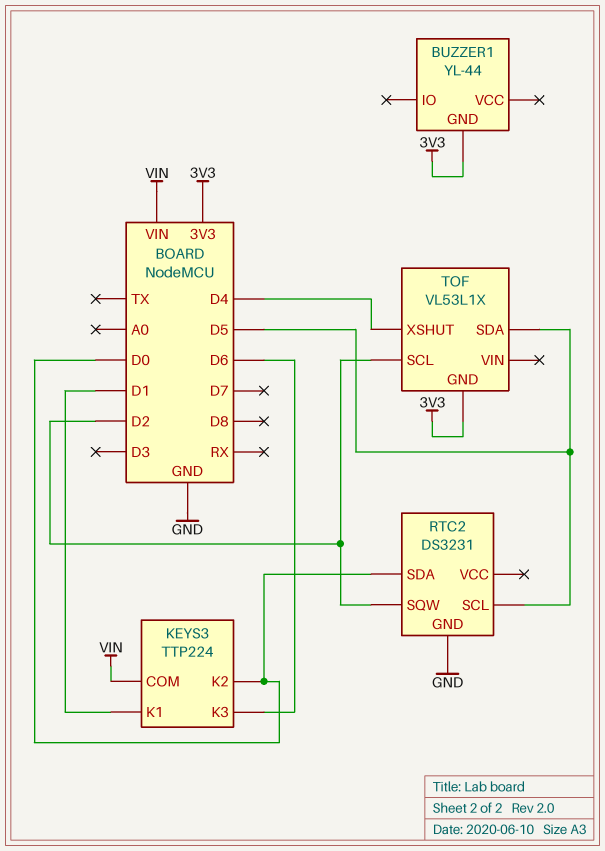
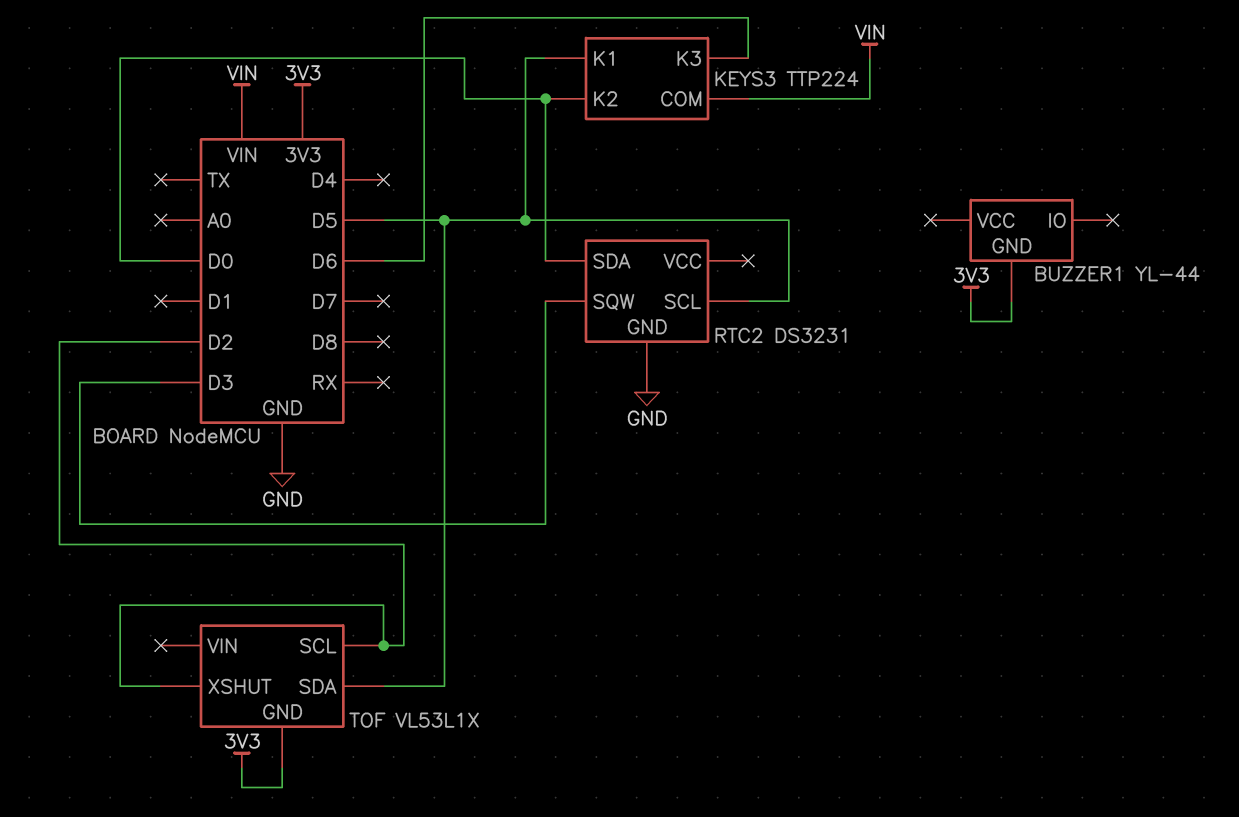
KEYS3 pin K1: D1 -> D5
RTC2 pin SQW: D2 -> D3
TOF pin XSHUT: D4 -> D2

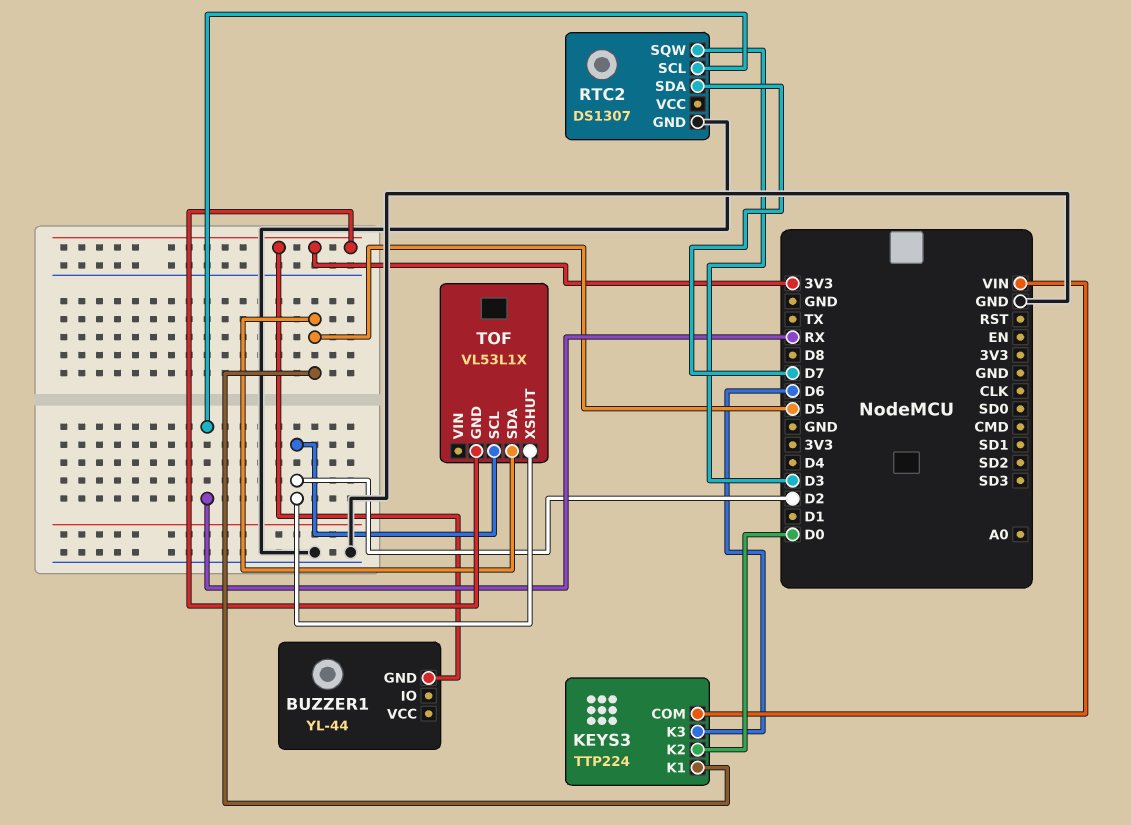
RTC2: DS3231 -> DS1307
RTC2 pin SCL: D5 -> RX
RTC2 pin SDA: D0 -> D7

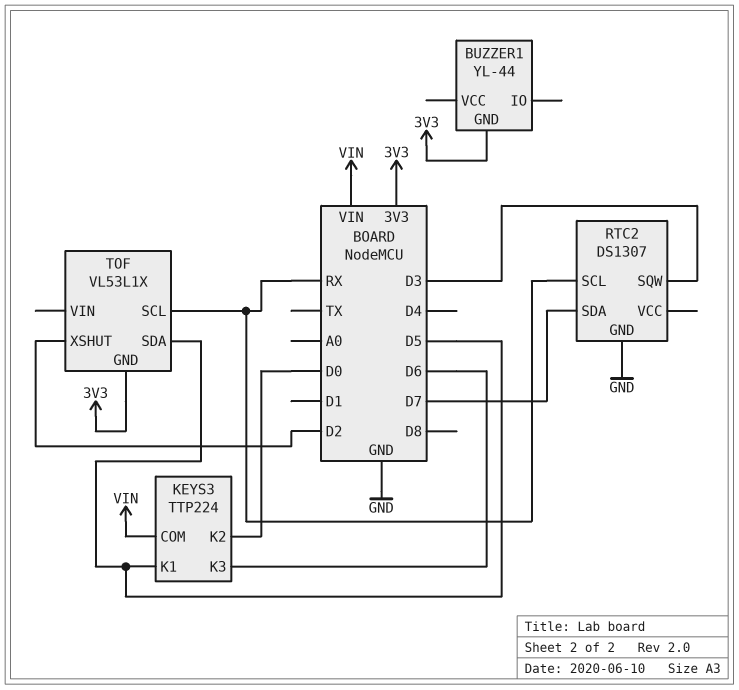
TOF pin SCL: D2 -> RX

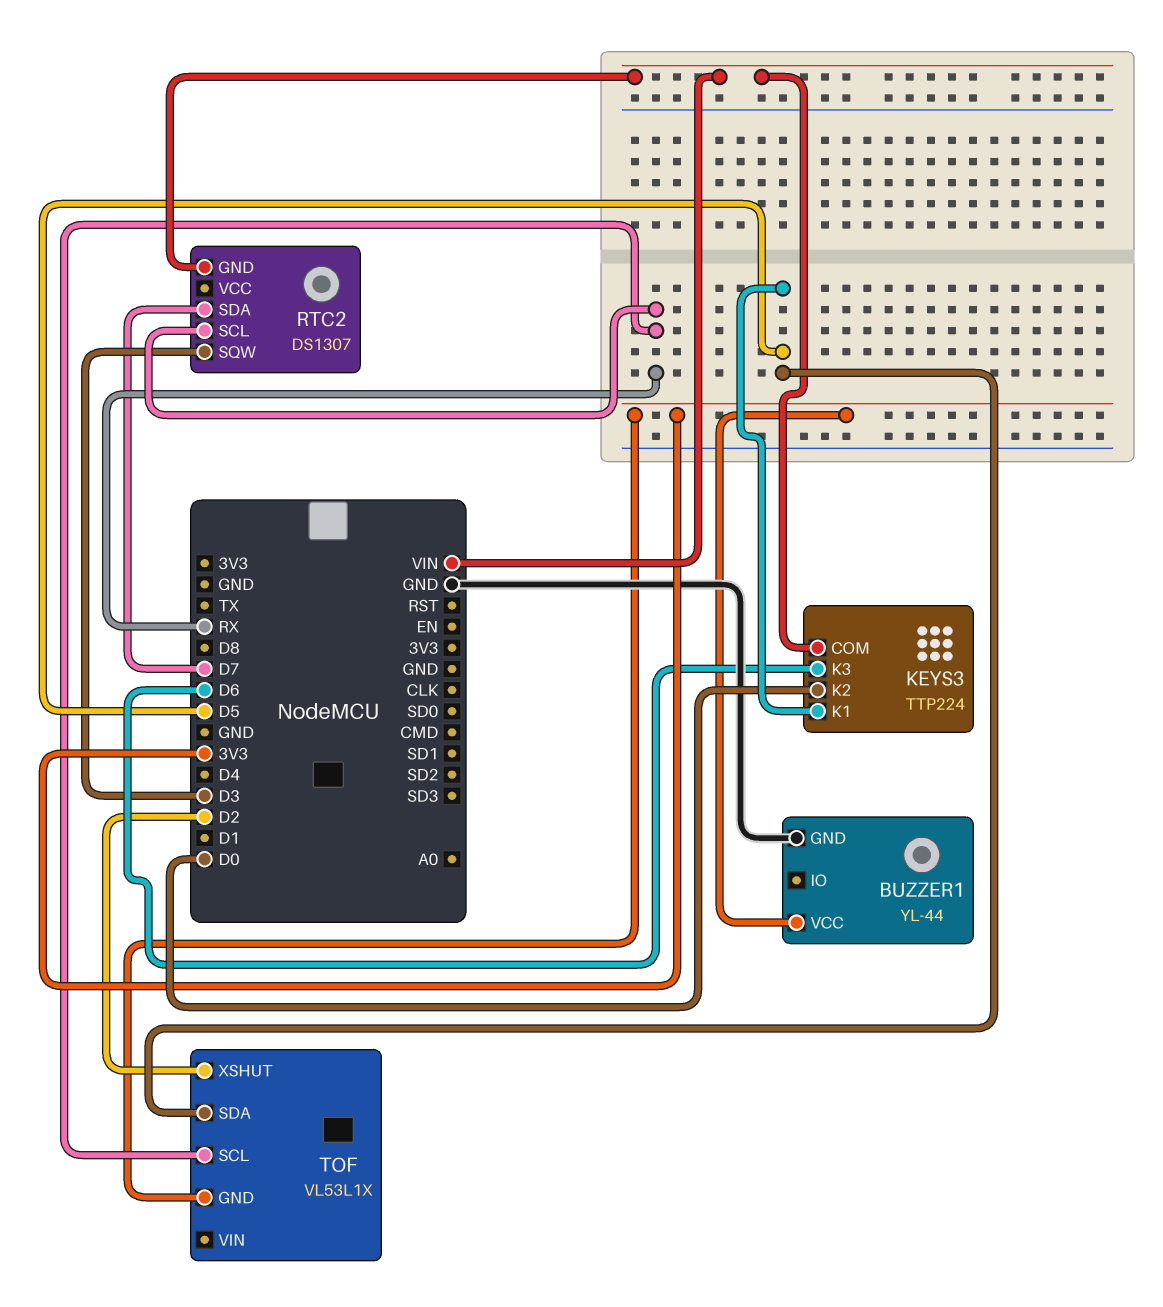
BUZZER1 pin GND: 3V3 -> GND
BUZZER1 pin VCC: none -> 3V3
RTC2 pin GND: GND -> VIN

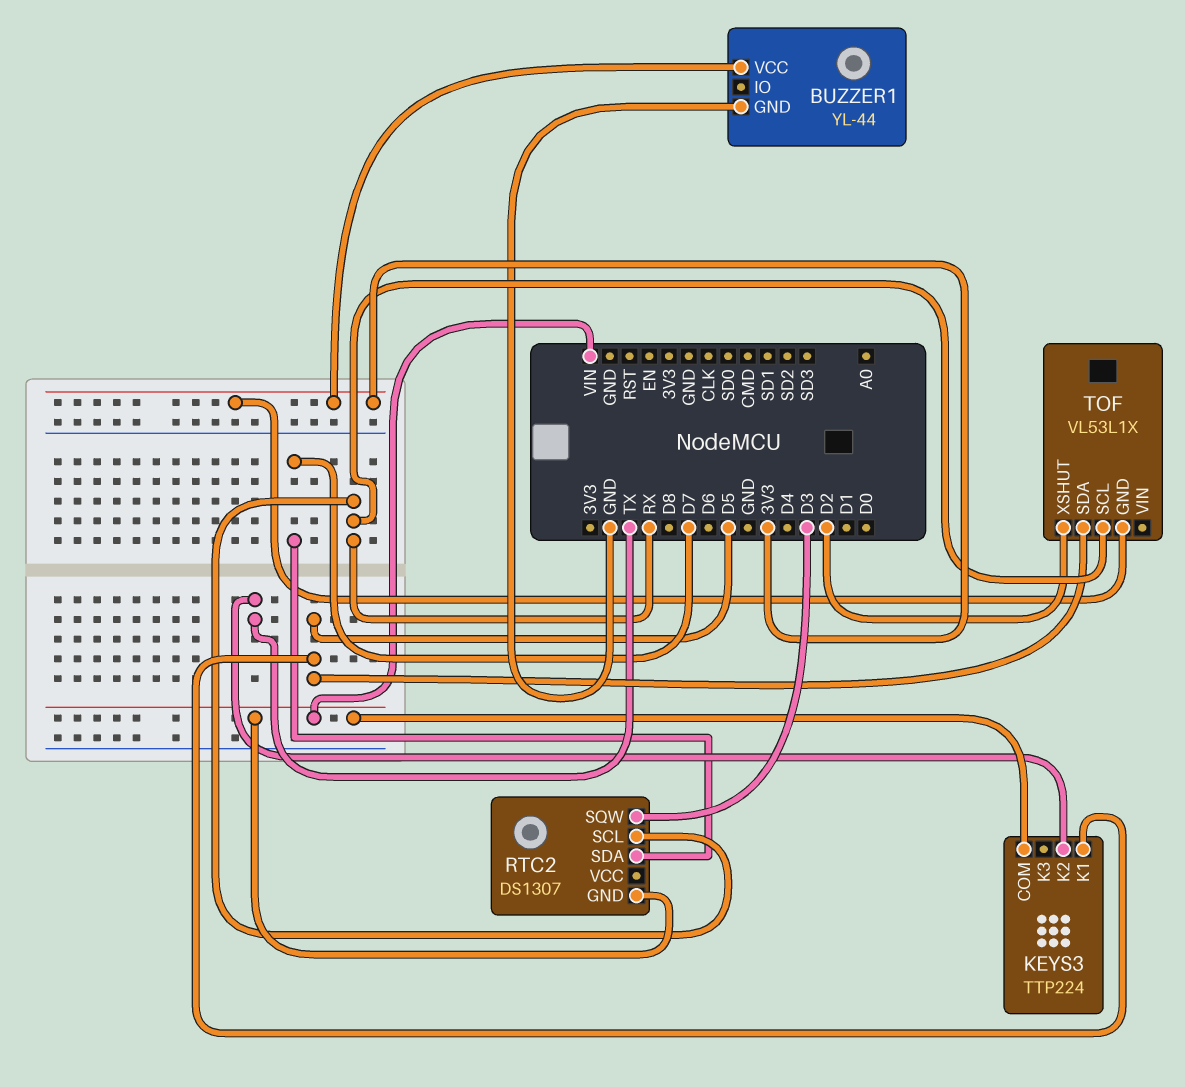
KEYS3 pin K2: D0 -> TX
KEYS3 pin K3: D6 -> none

